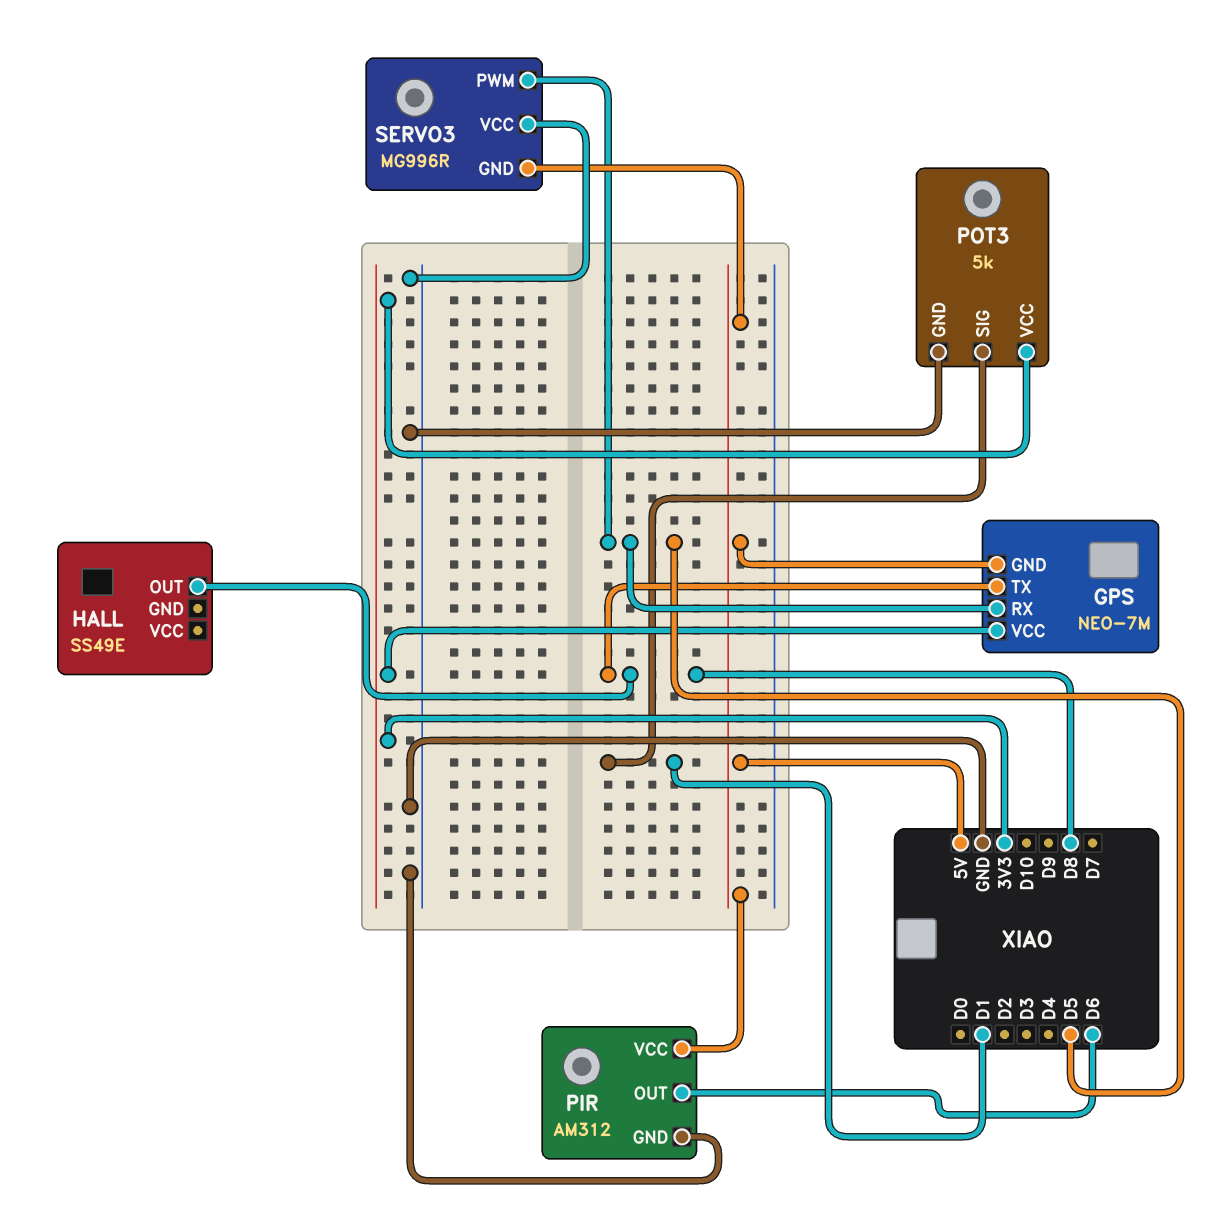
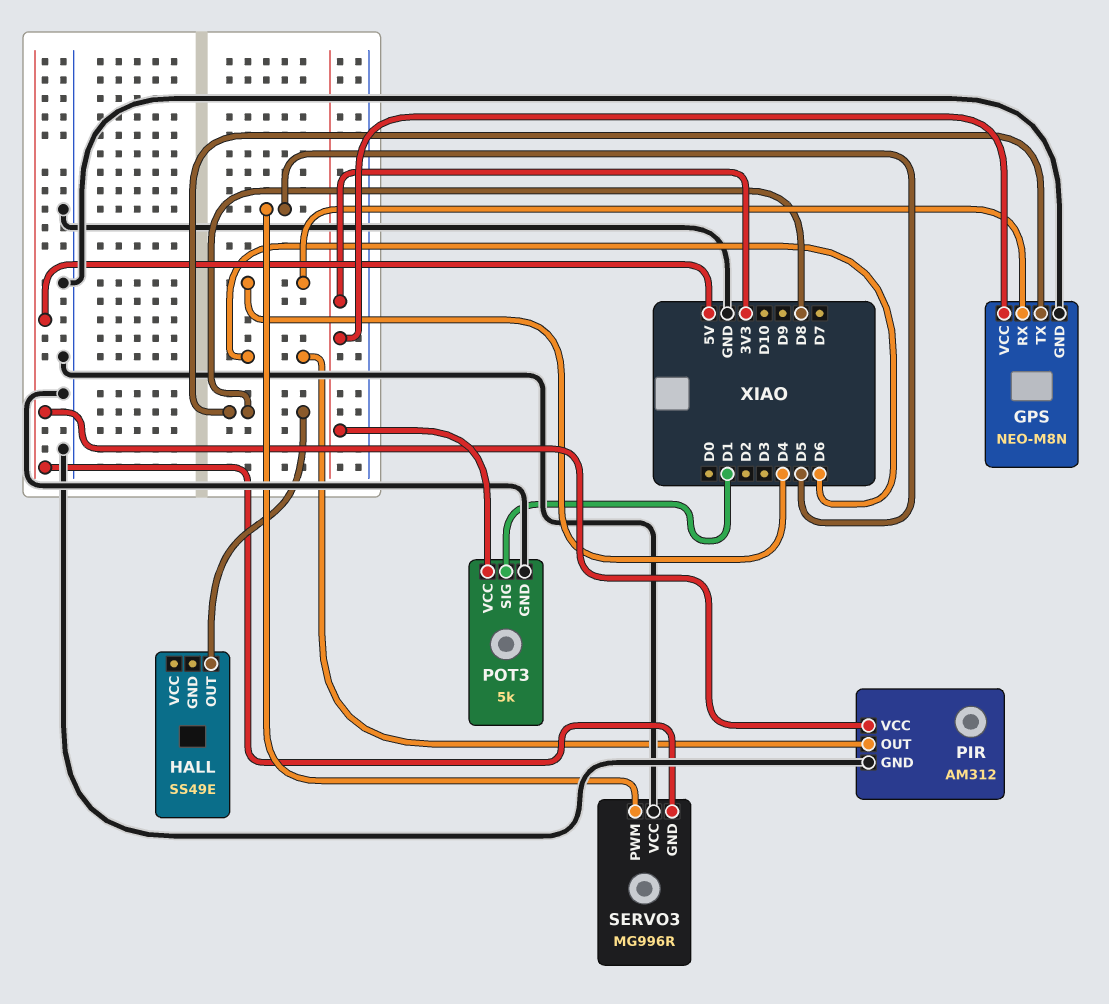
GPS: NEO-7M -> NEO-M8N
GPS pin GND: 5V -> GND
GPS pin RX: D5 -> D4

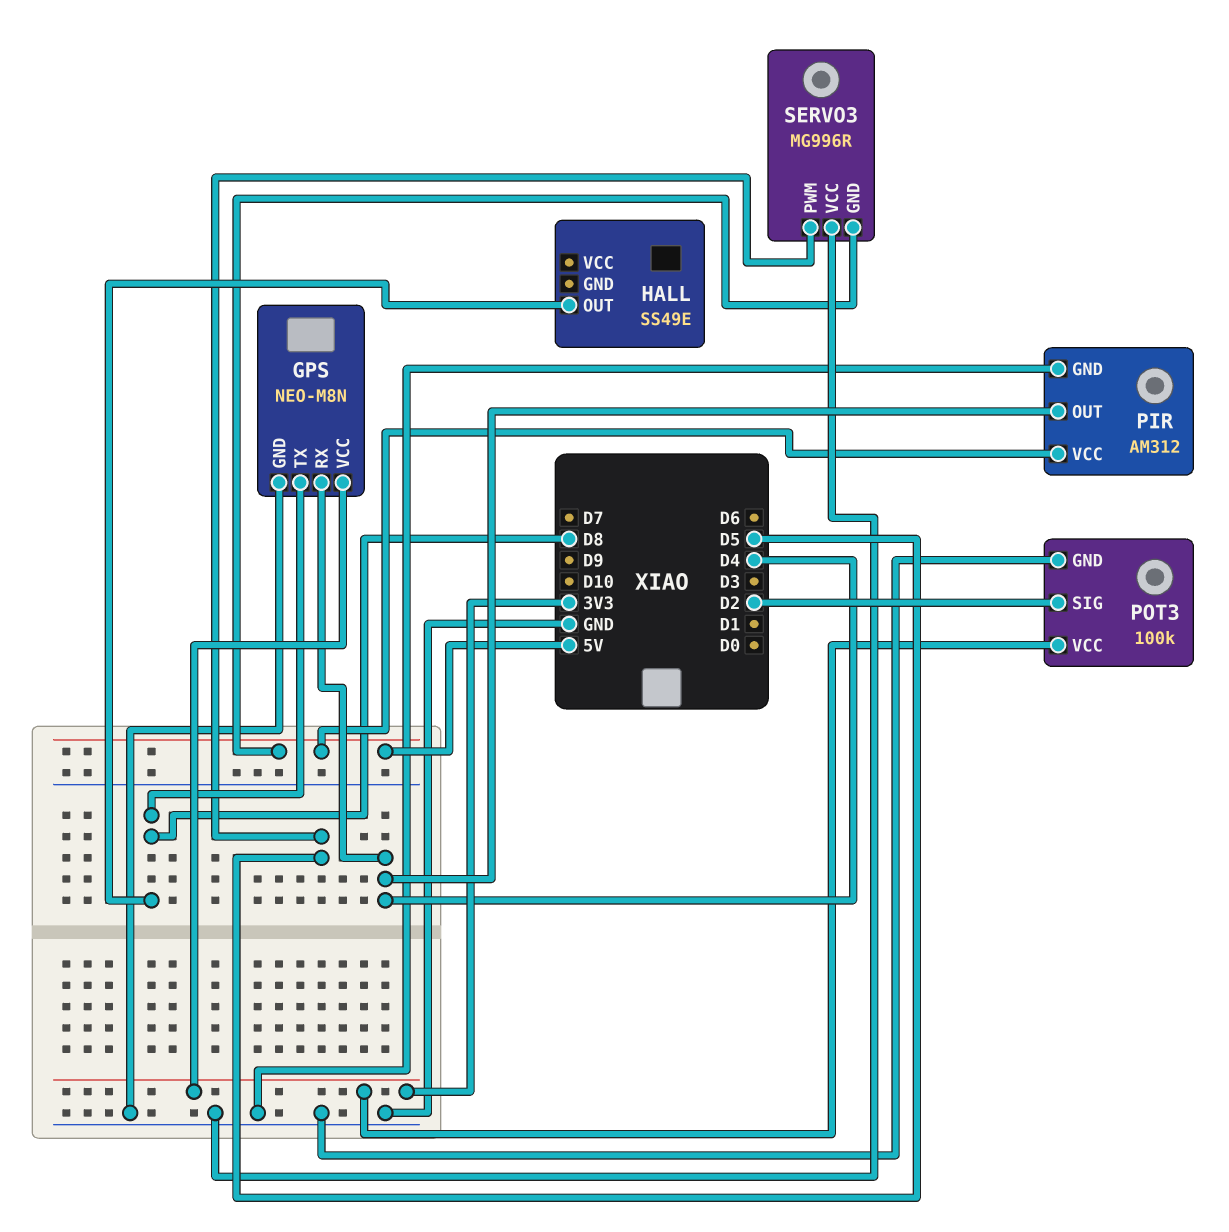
PIR pin OUT: D6 -> D4
POT3: 5k -> 100k
POT3 pin SIG: D1 -> D2

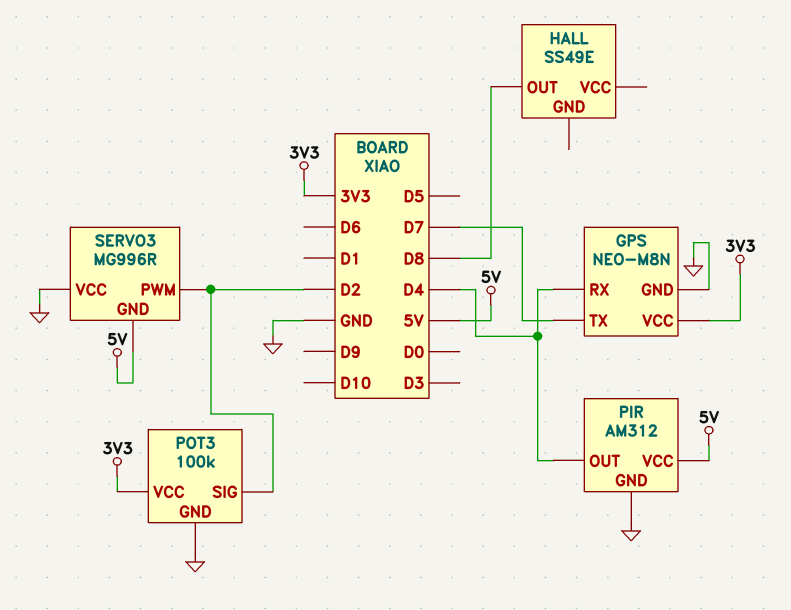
GPS pin TX: D8 -> D7
SERVO3 pin PWM: D5 -> D2

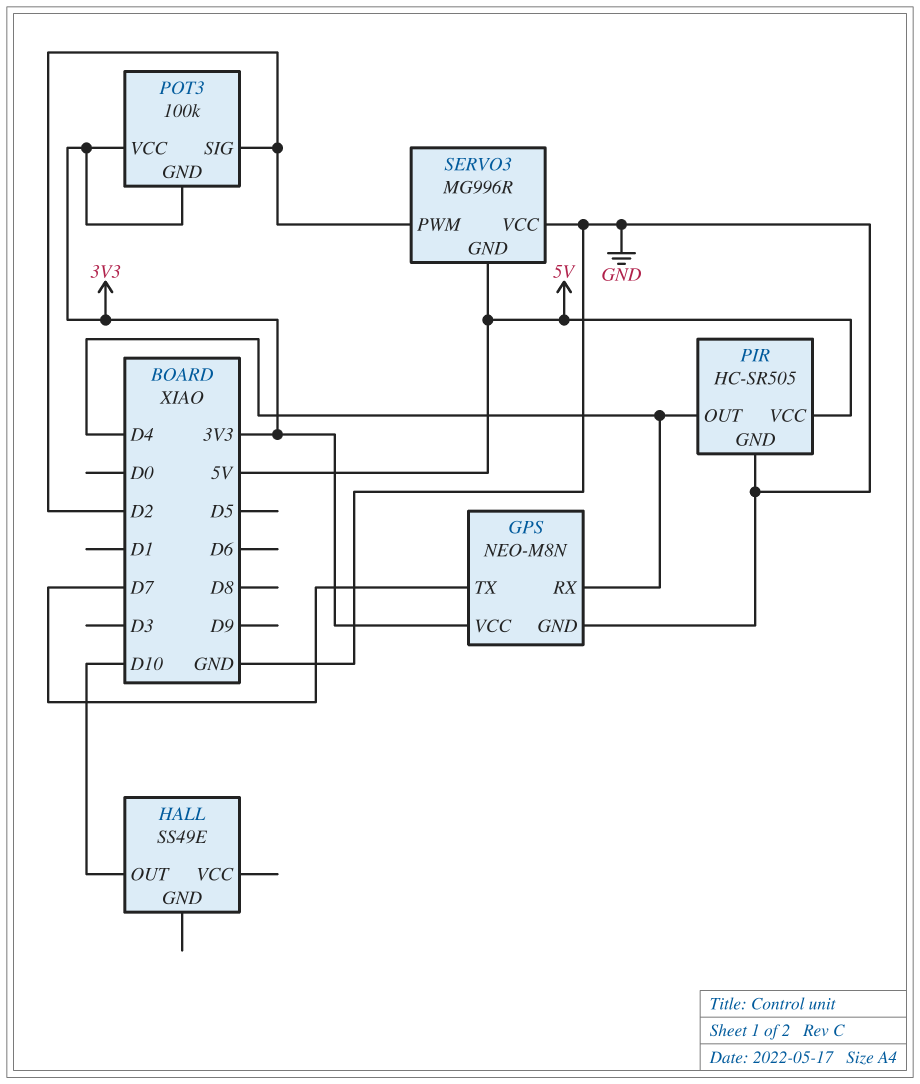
HALL pin OUT: D8 -> D10
PIR: AM312 -> HC-SR505
POT3 pin GND: GND -> 3V3

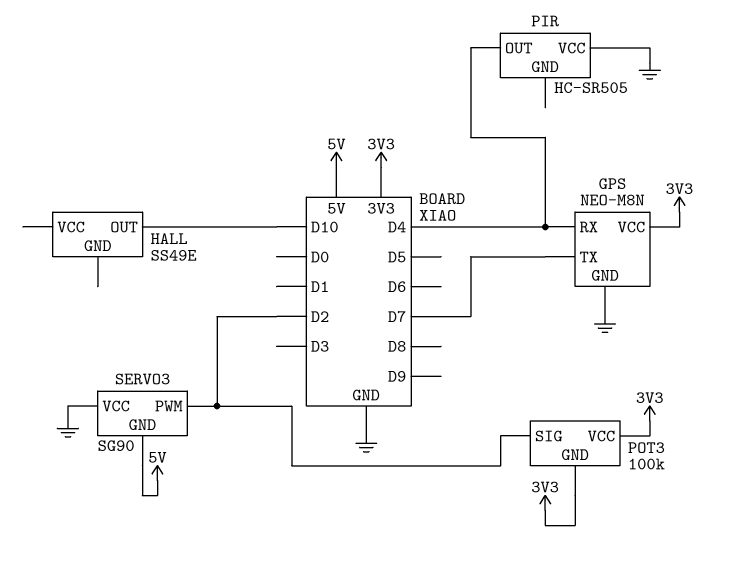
PIR pin GND: GND -> none
PIR pin VCC: 5V -> GND
SERVO3: MG996R -> SG90

